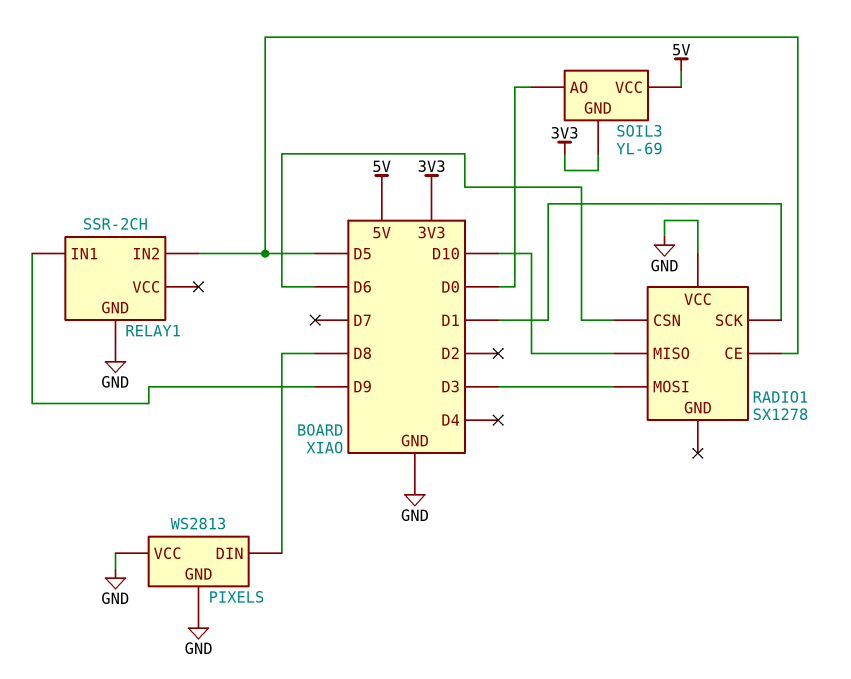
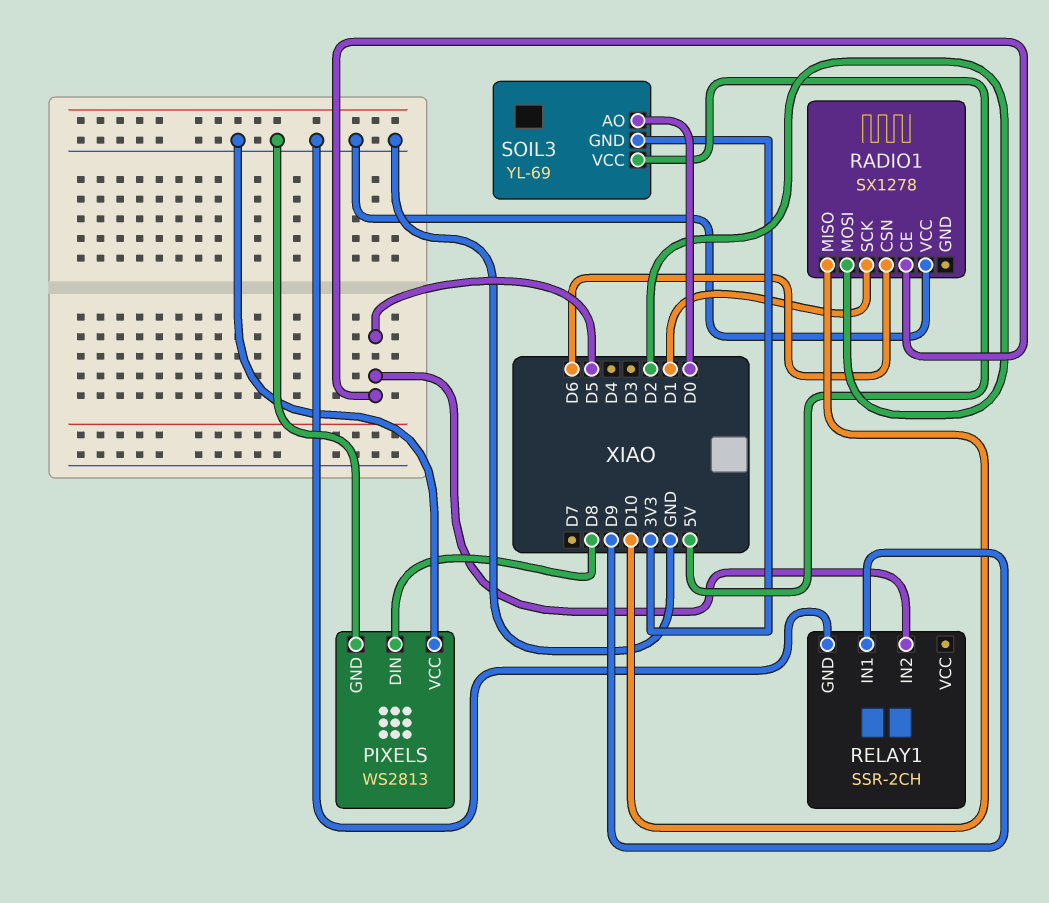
RADIO1 pin MOSI: D3 -> D2

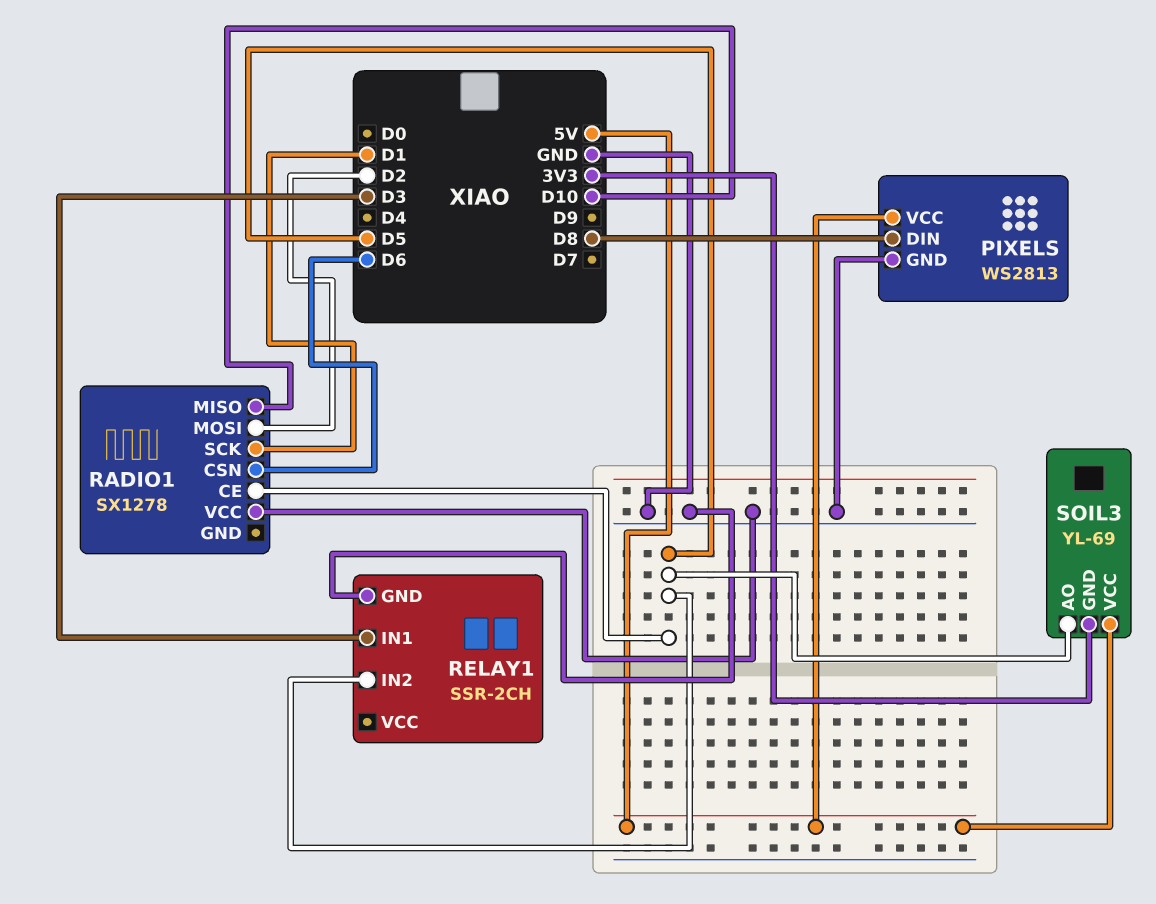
PIXELS pin VCC: GND -> 5V
RELAY1 pin IN1: D9 -> D3
SOIL3 pin AO: D0 -> D5

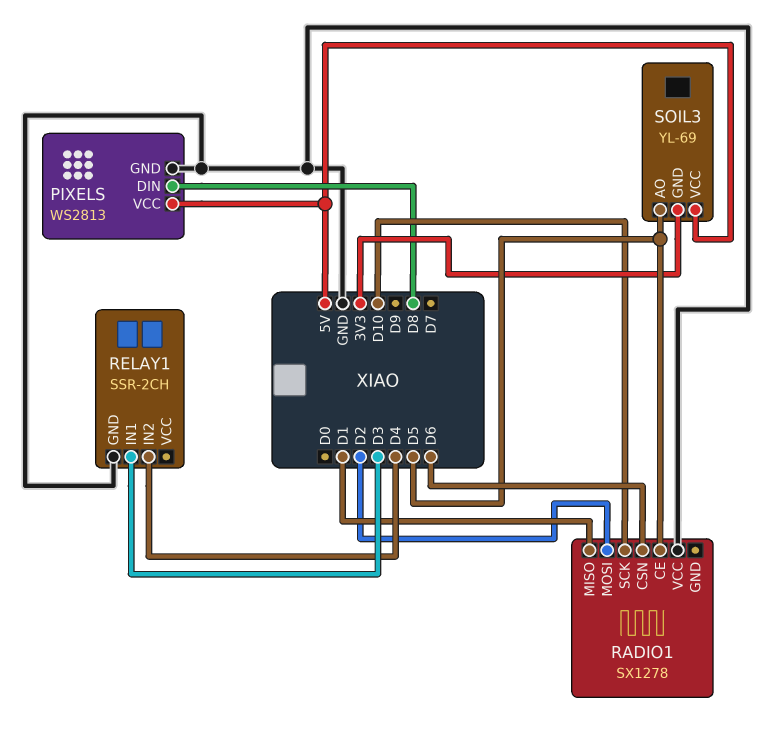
RADIO1 pin MISO: D10 -> D1
RADIO1 pin SCK: D1 -> D10
RELAY1 pin IN2: D5 -> D4

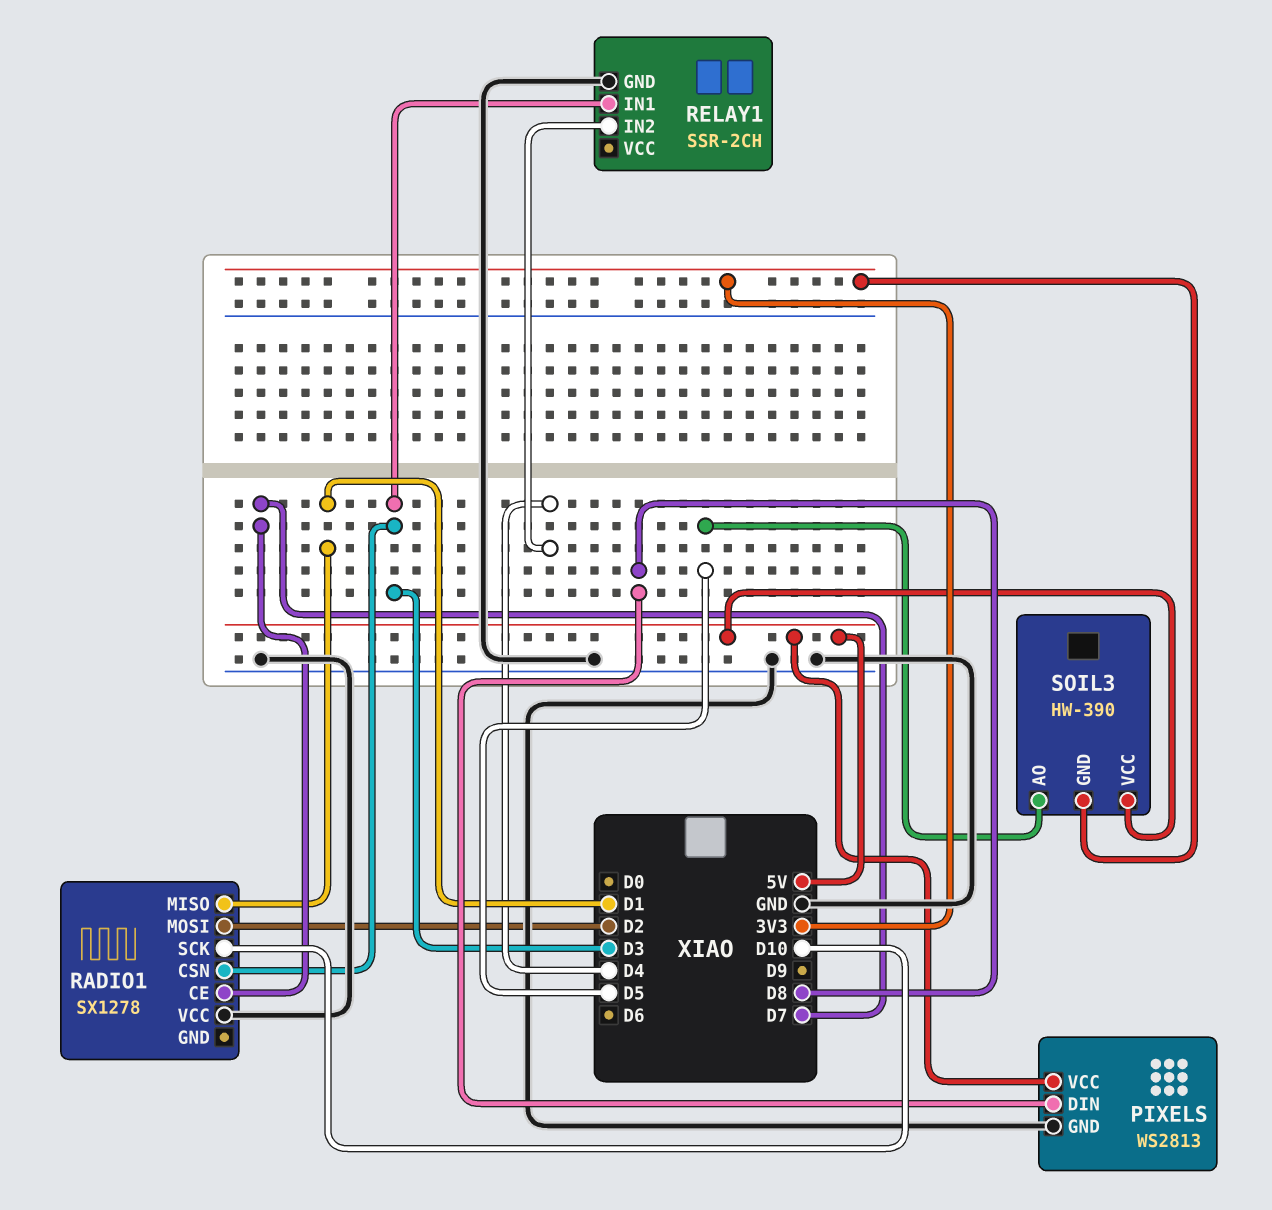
RADIO1 pin CE: D5 -> D7
RADIO1 pin CSN: D6 -> D3
SOIL3: YL-69 -> HW-390

